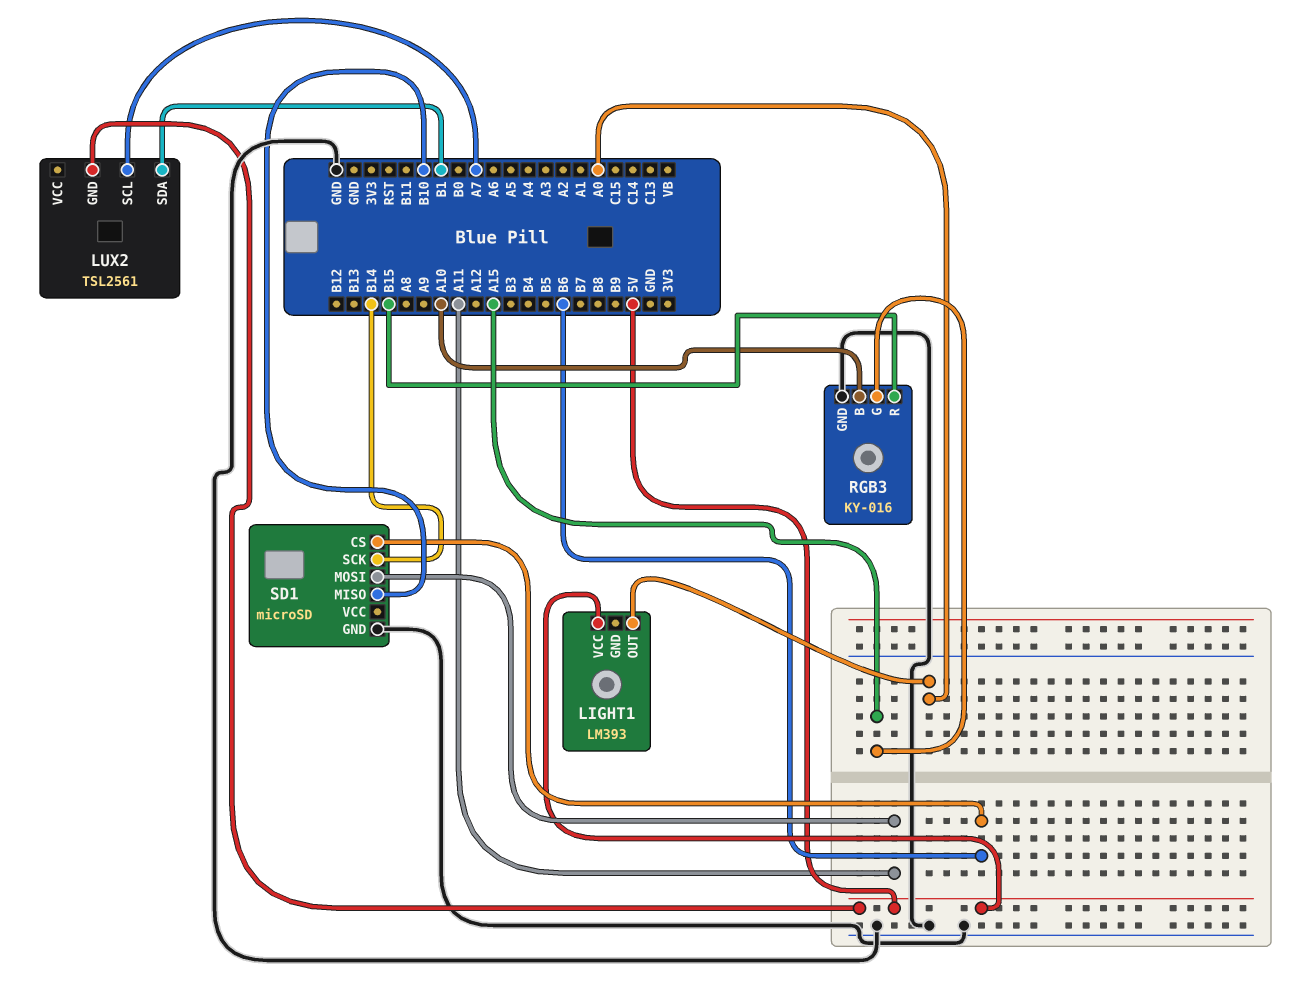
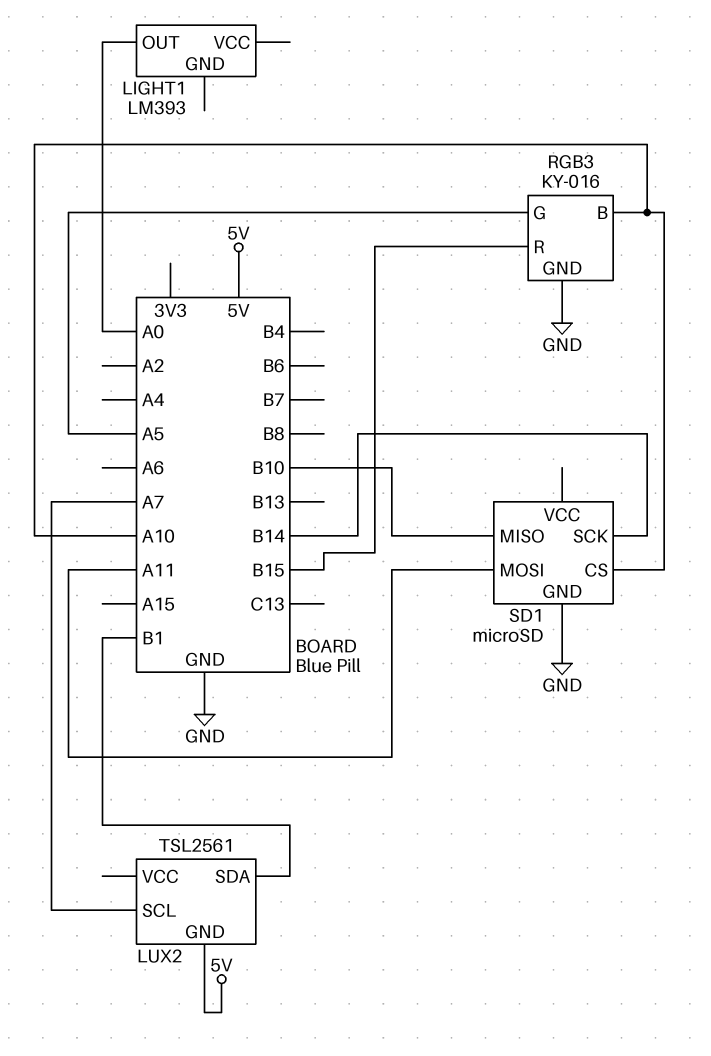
LIGHT1 pin VCC: 5V -> none
RGB3 pin G: A15 -> A5
SD1 pin CS: B6 -> A10

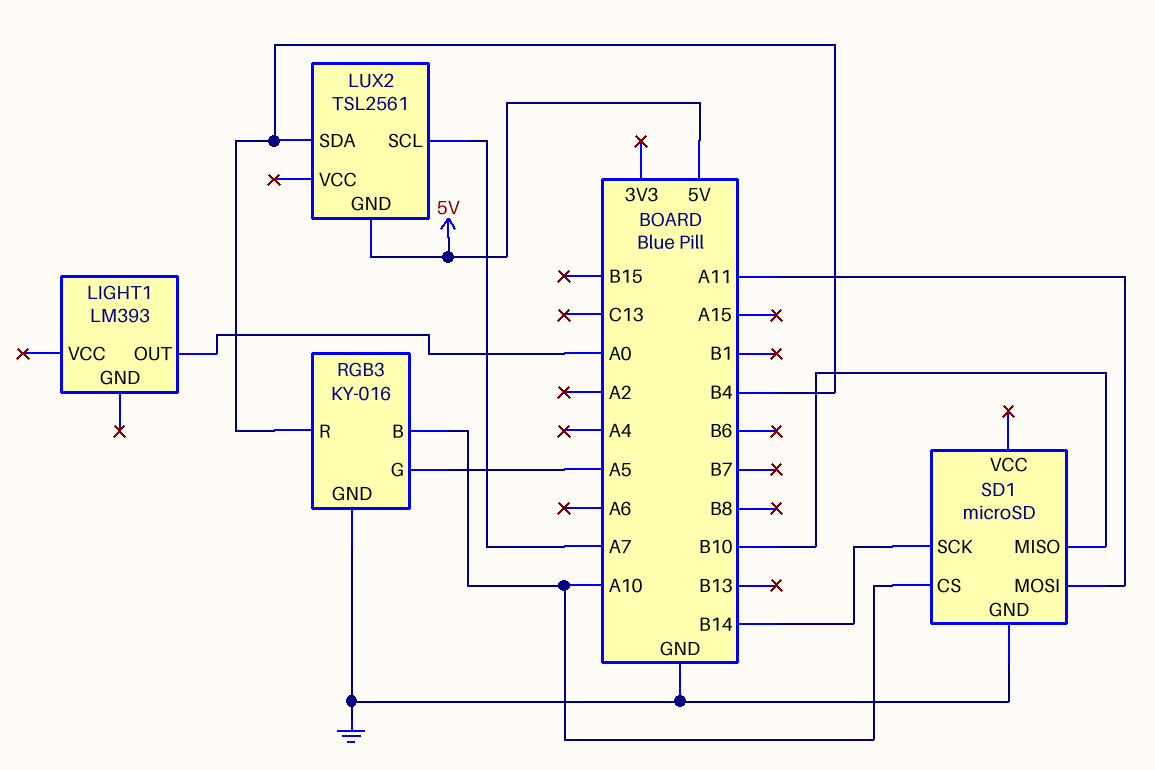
LUX2 pin SDA: B1 -> B4
RGB3 pin R: B15 -> B4

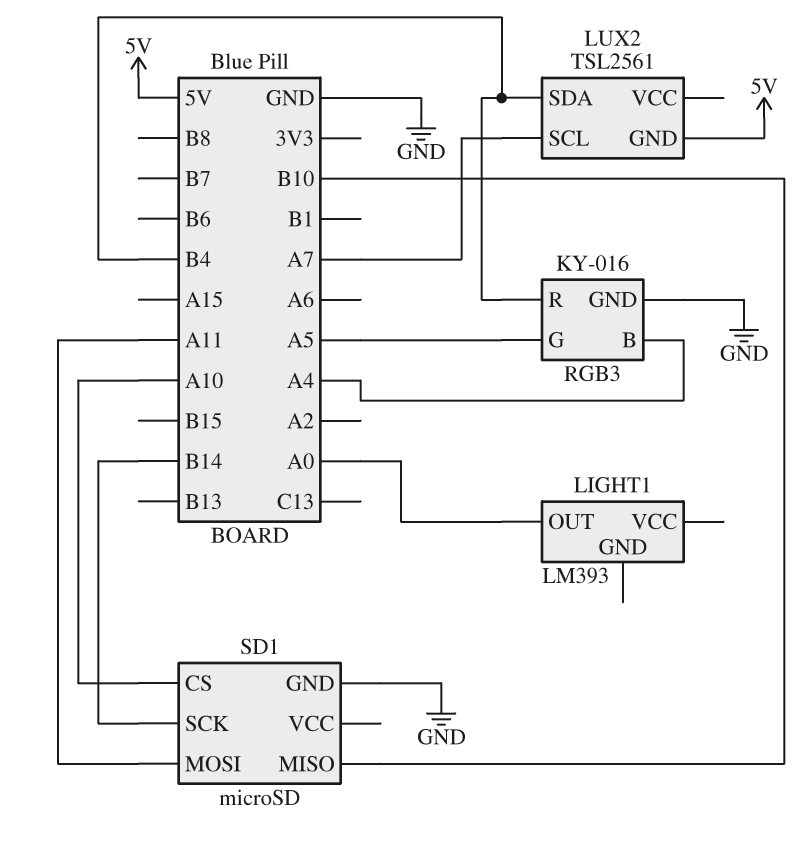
RGB3 pin B: A10 -> A4

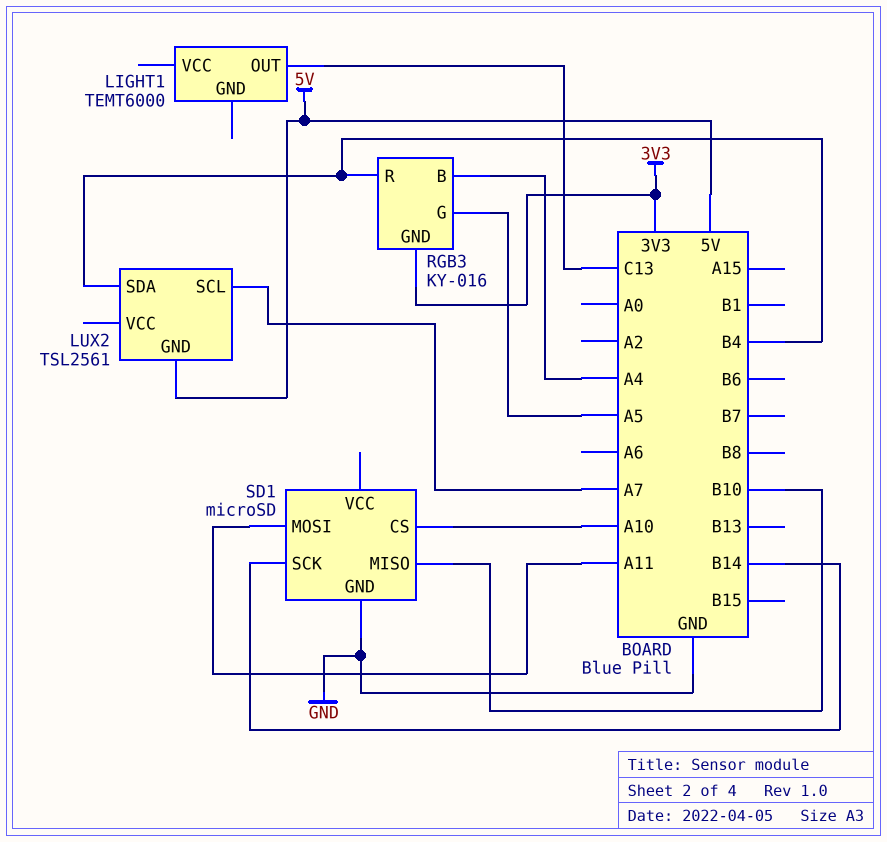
LIGHT1: LM393 -> TEMT6000
LIGHT1 pin OUT: A0 -> C13
RGB3 pin GND: GND -> 3V3

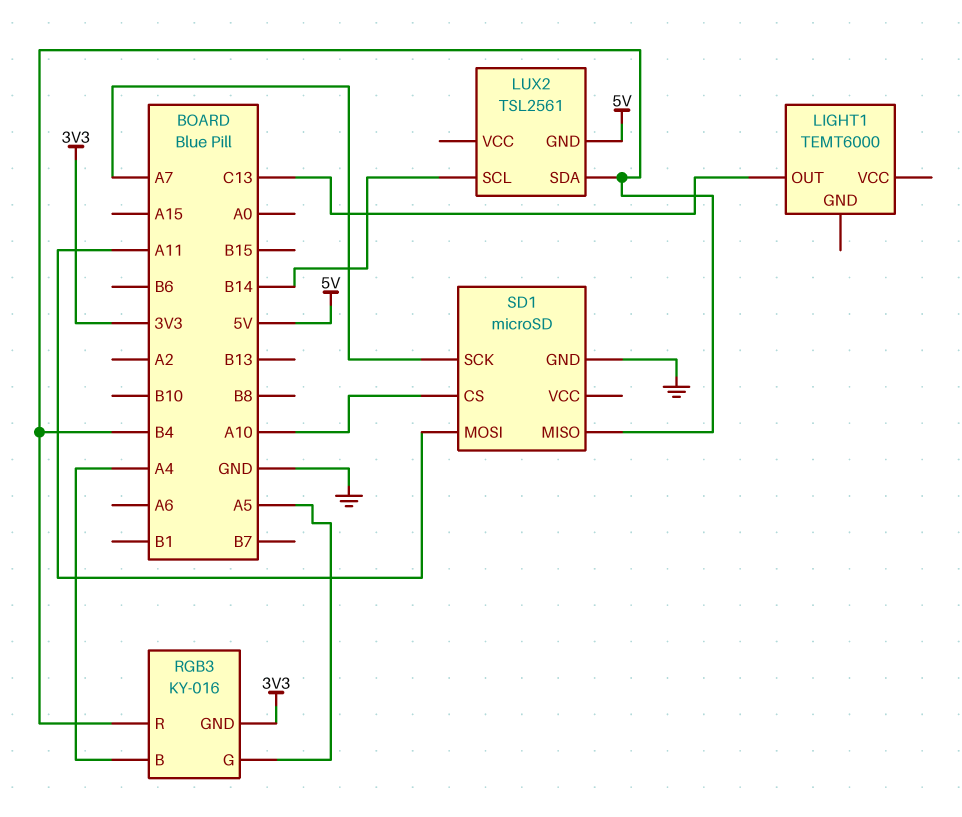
LUX2 pin SCL: A7 -> B14
SD1 pin MISO: B10 -> B4
SD1 pin SCK: B14 -> A7

